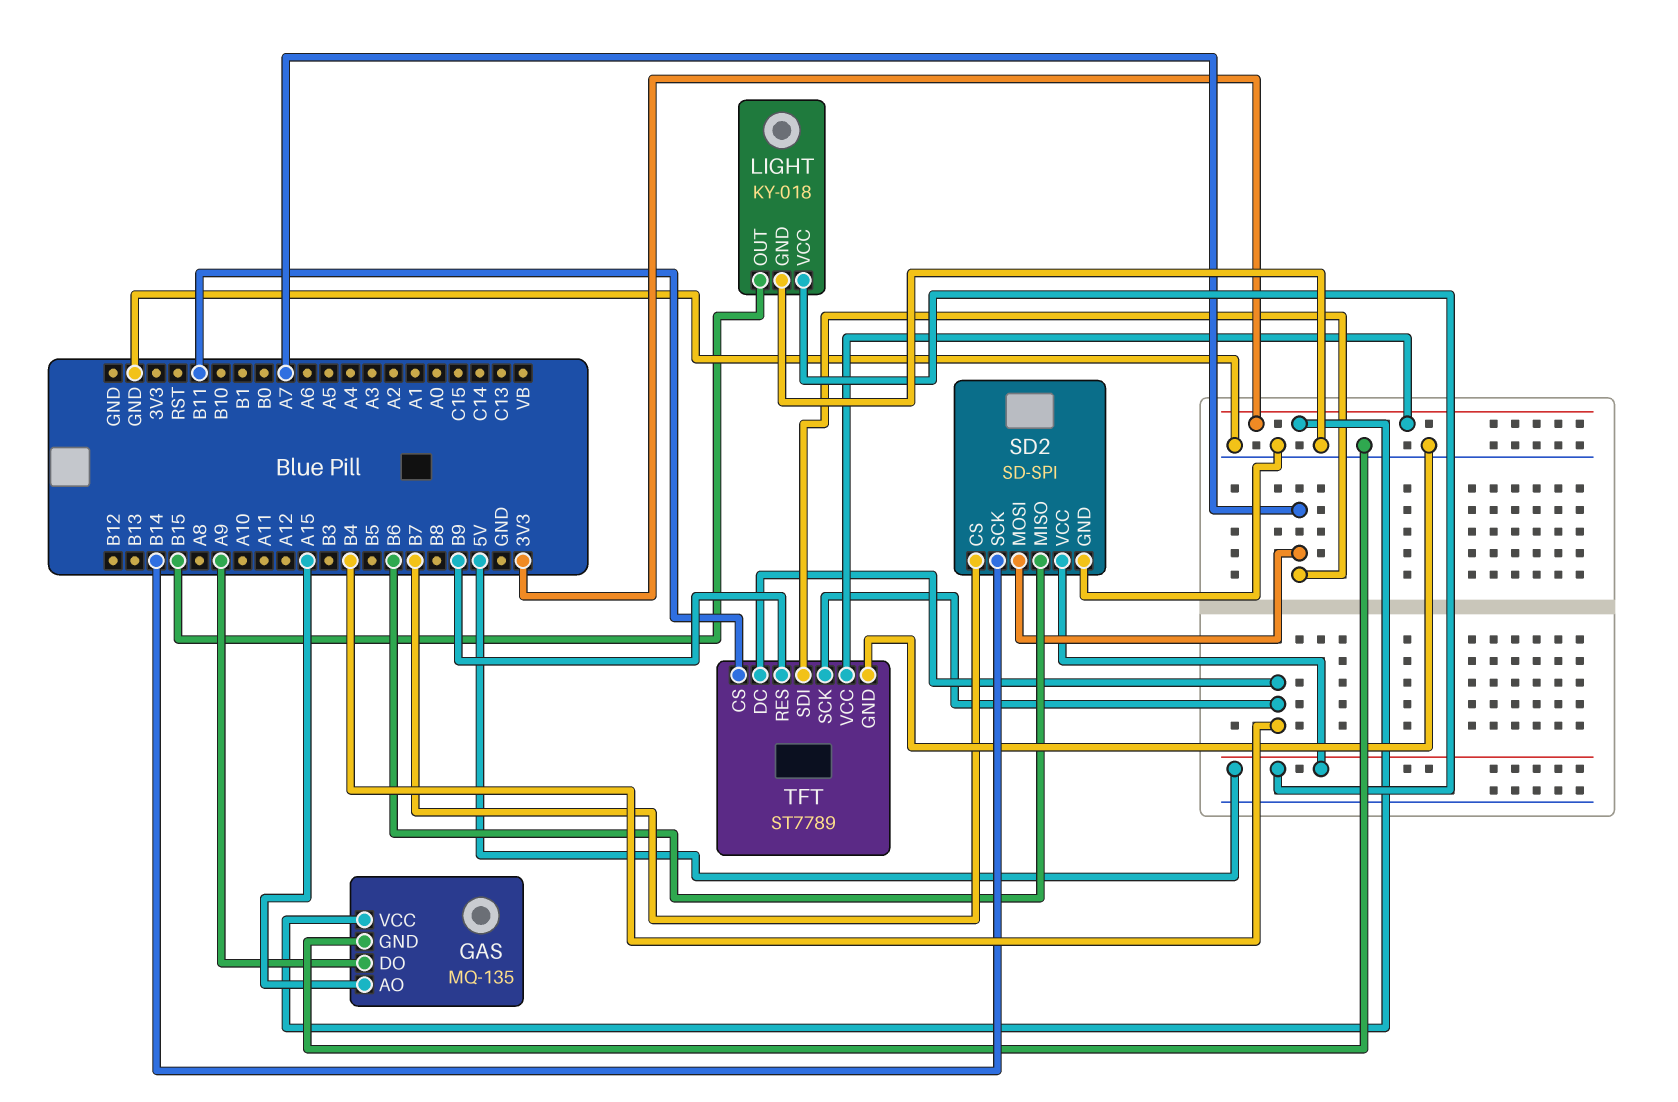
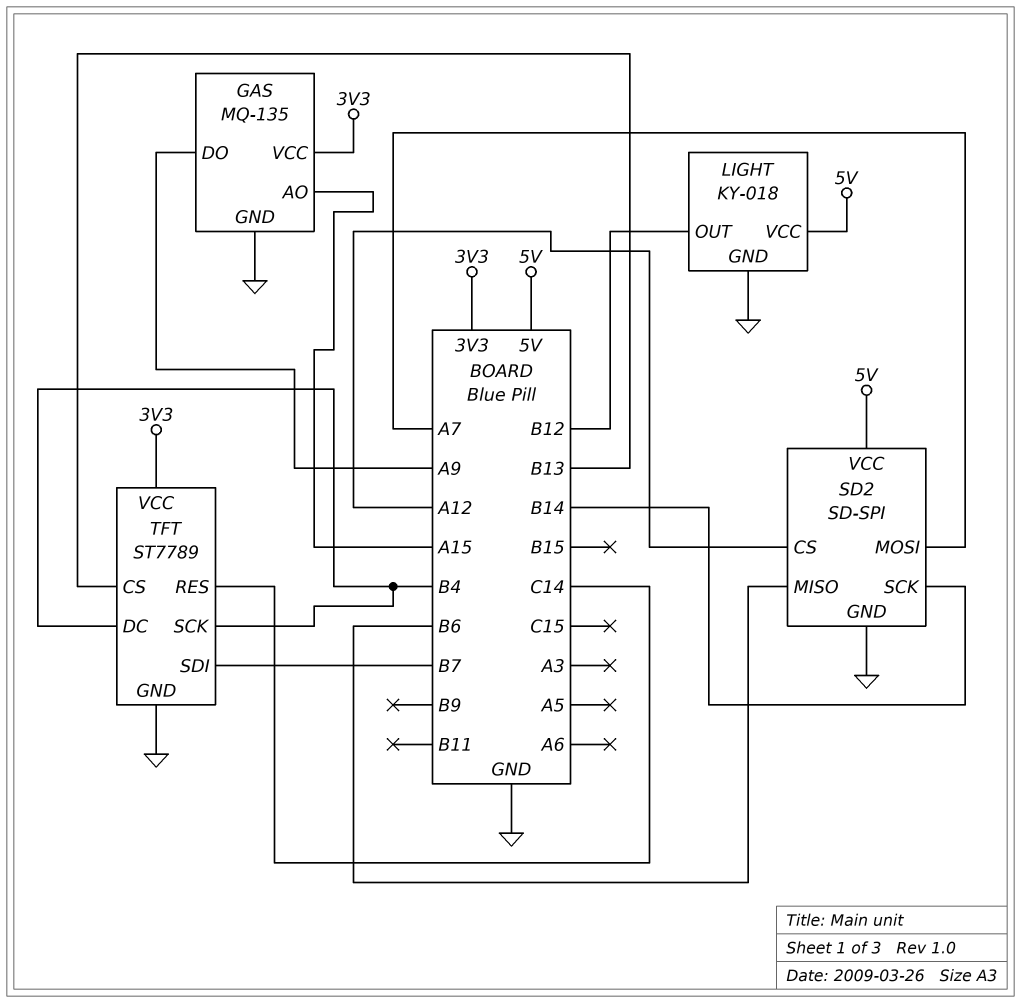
LIGHT pin OUT: B15 -> B12
SD2 pin CS: B7 -> A12
TFT pin CS: B11 -> B13
TFT pin RES: B9 -> C14
TFT pin SDI: A7 -> B7

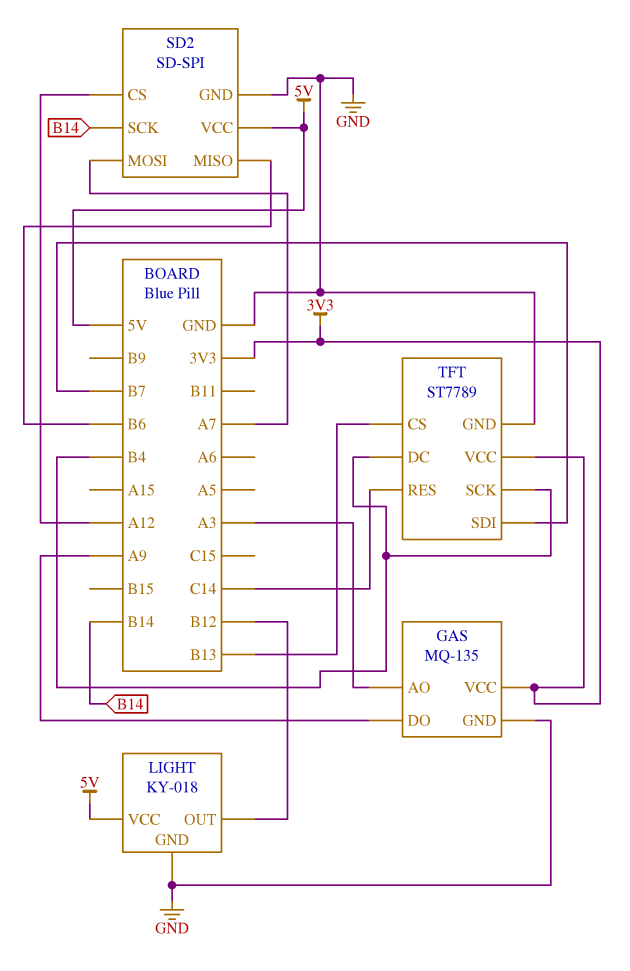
GAS pin AO: A15 -> A3

